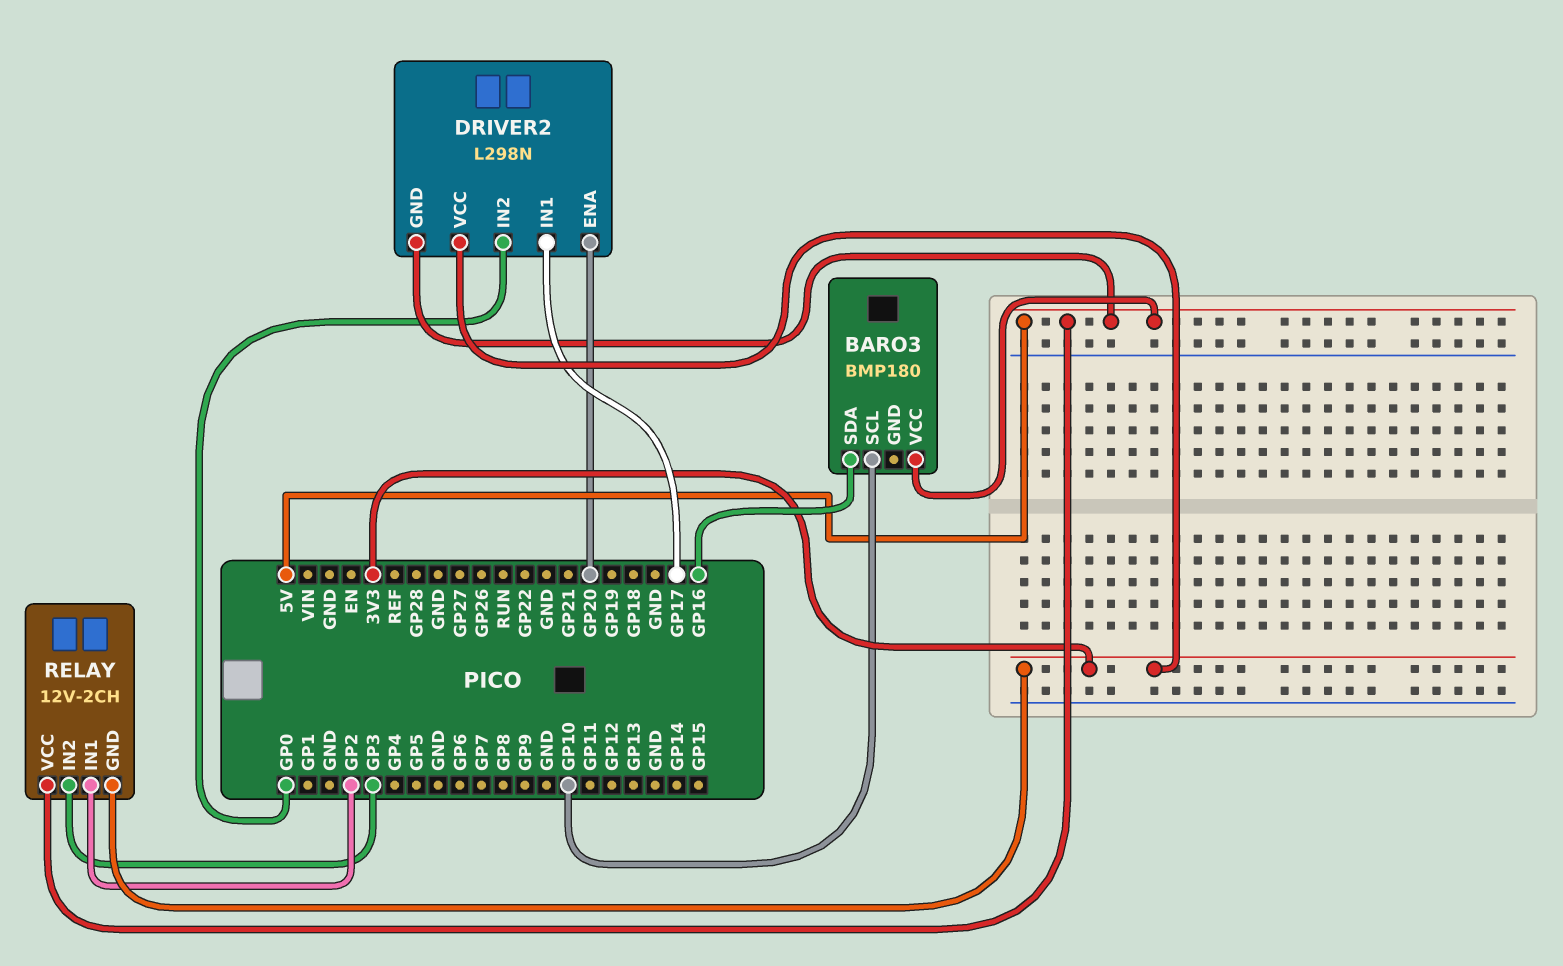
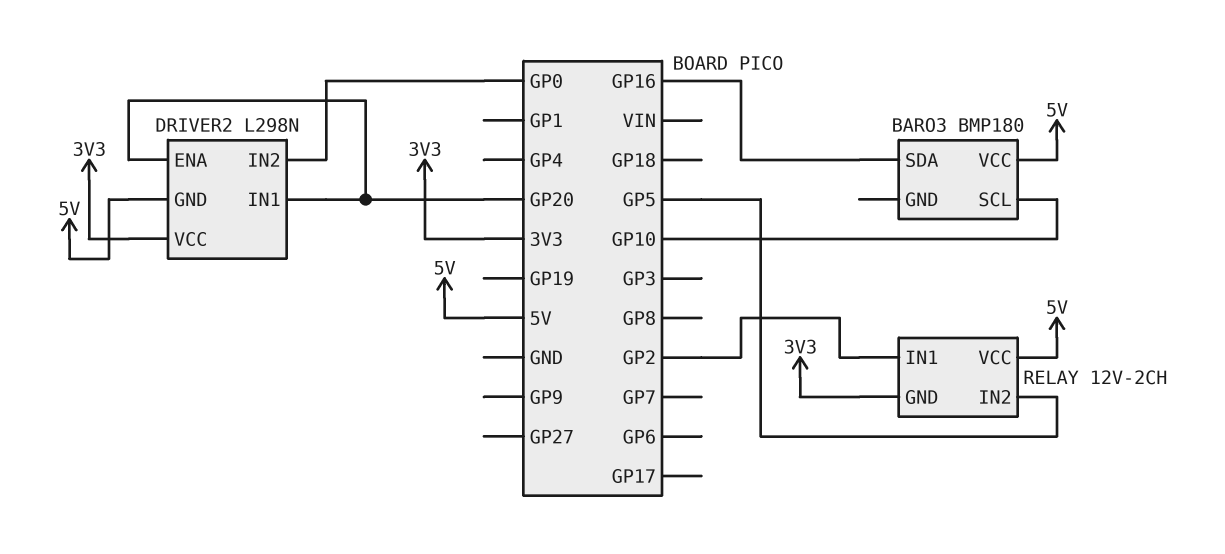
DRIVER2 pin IN1: GP17 -> GP20
RELAY pin IN2: GP3 -> GP5

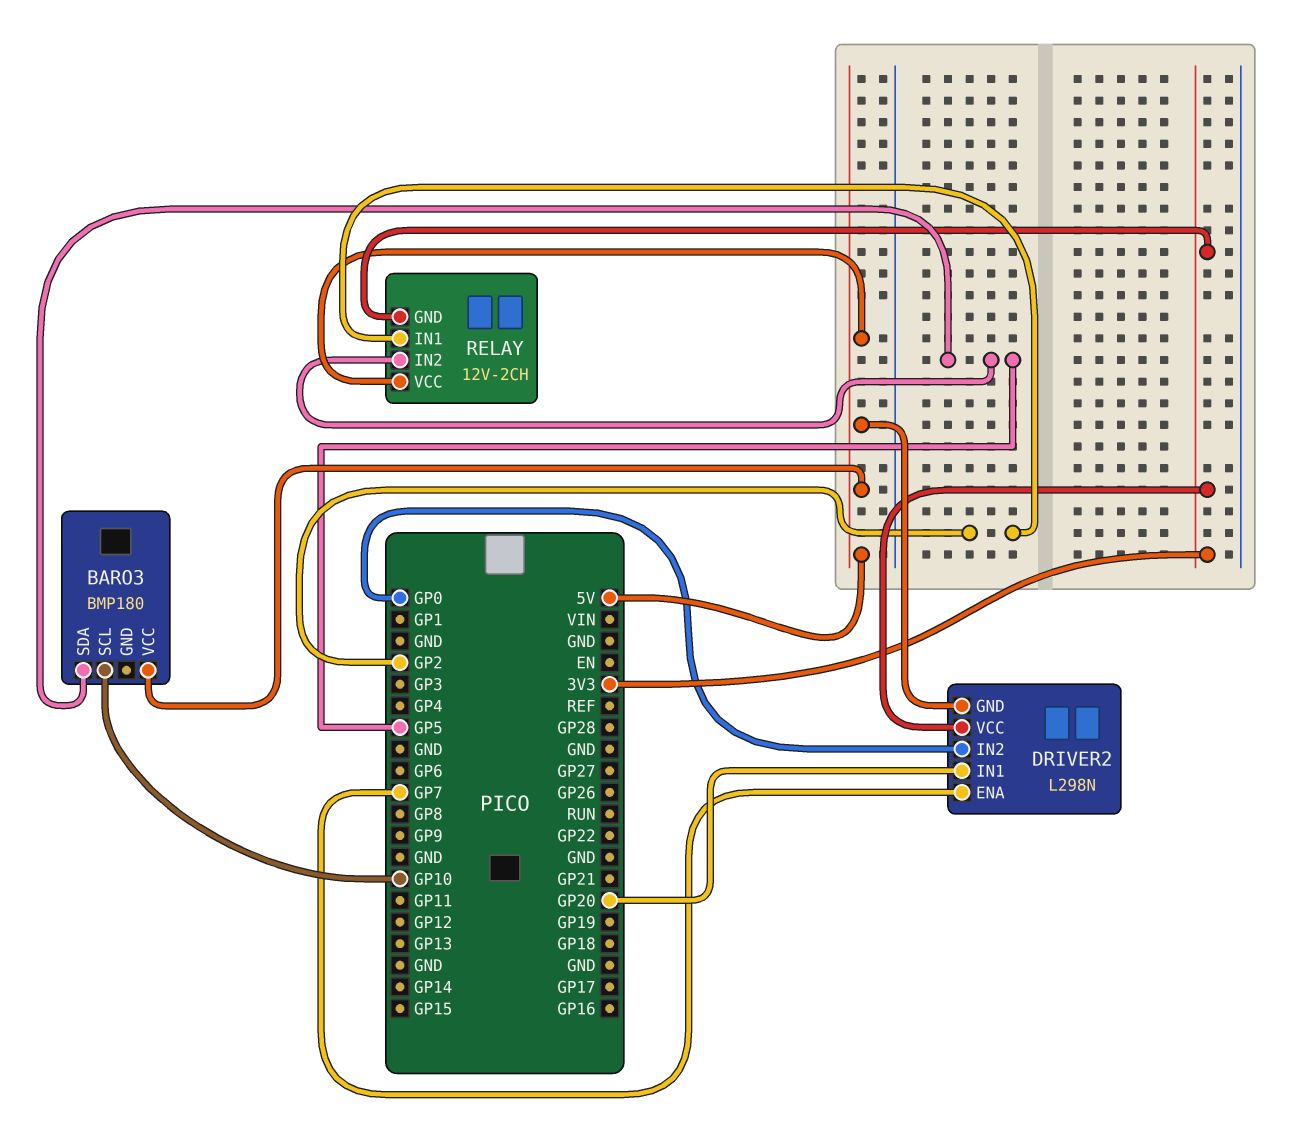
BARO3 pin SDA: GP16 -> GP5
DRIVER2 pin ENA: GP20 -> GP7

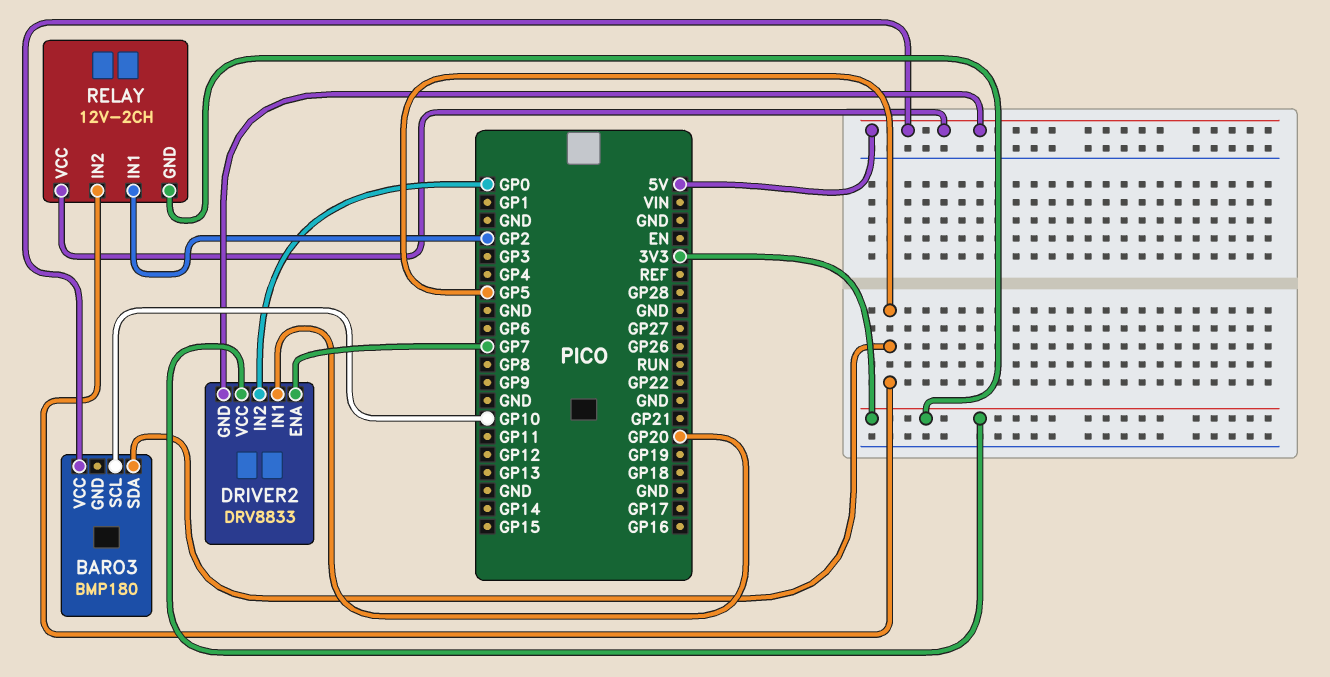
DRIVER2: L298N -> DRV8833

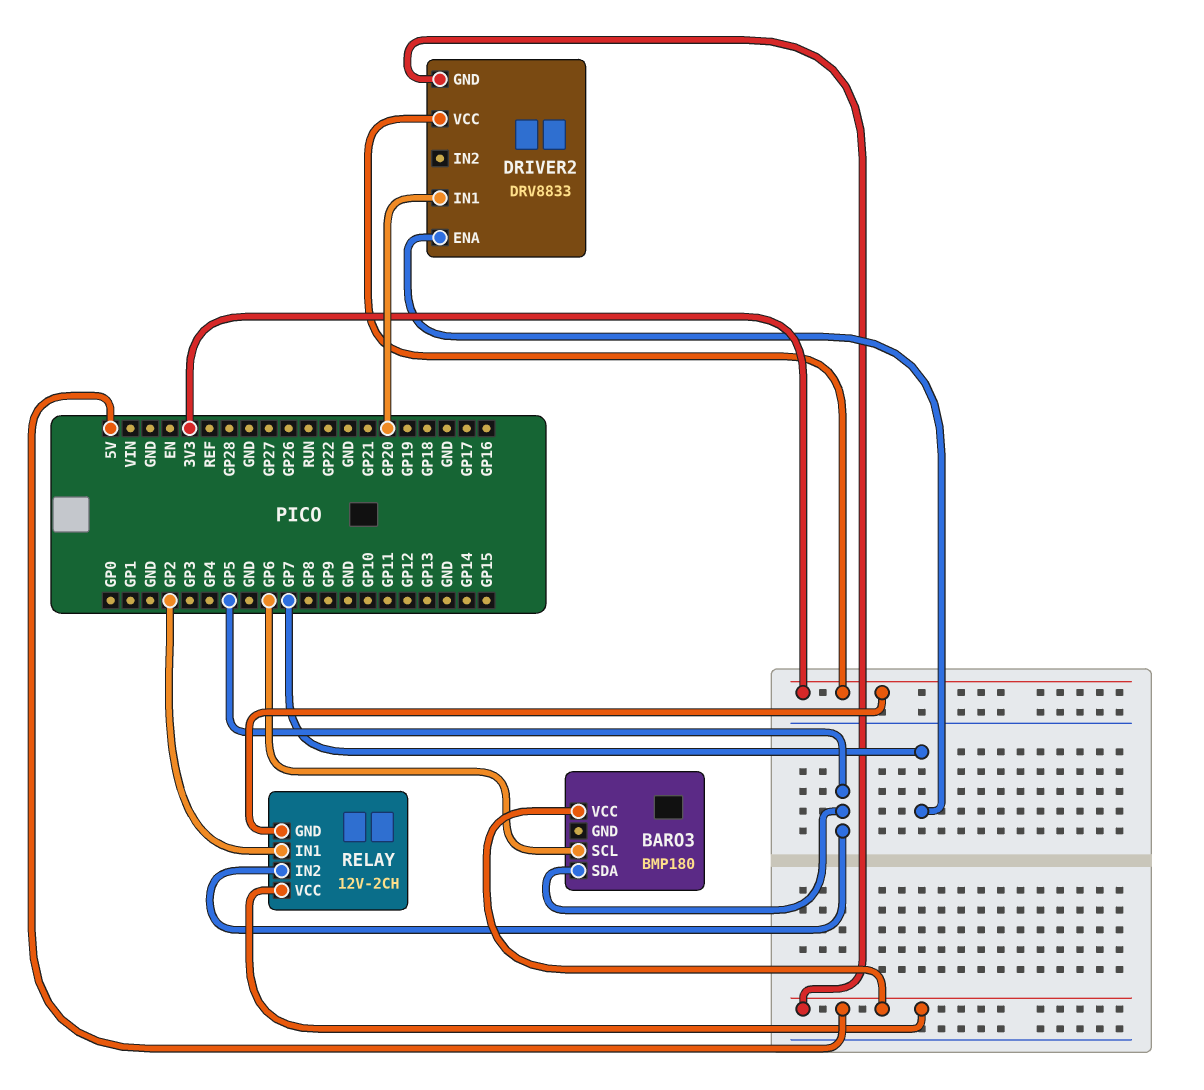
BARO3 pin SCL: GP10 -> GP6
DRIVER2 pin IN2: GP0 -> none

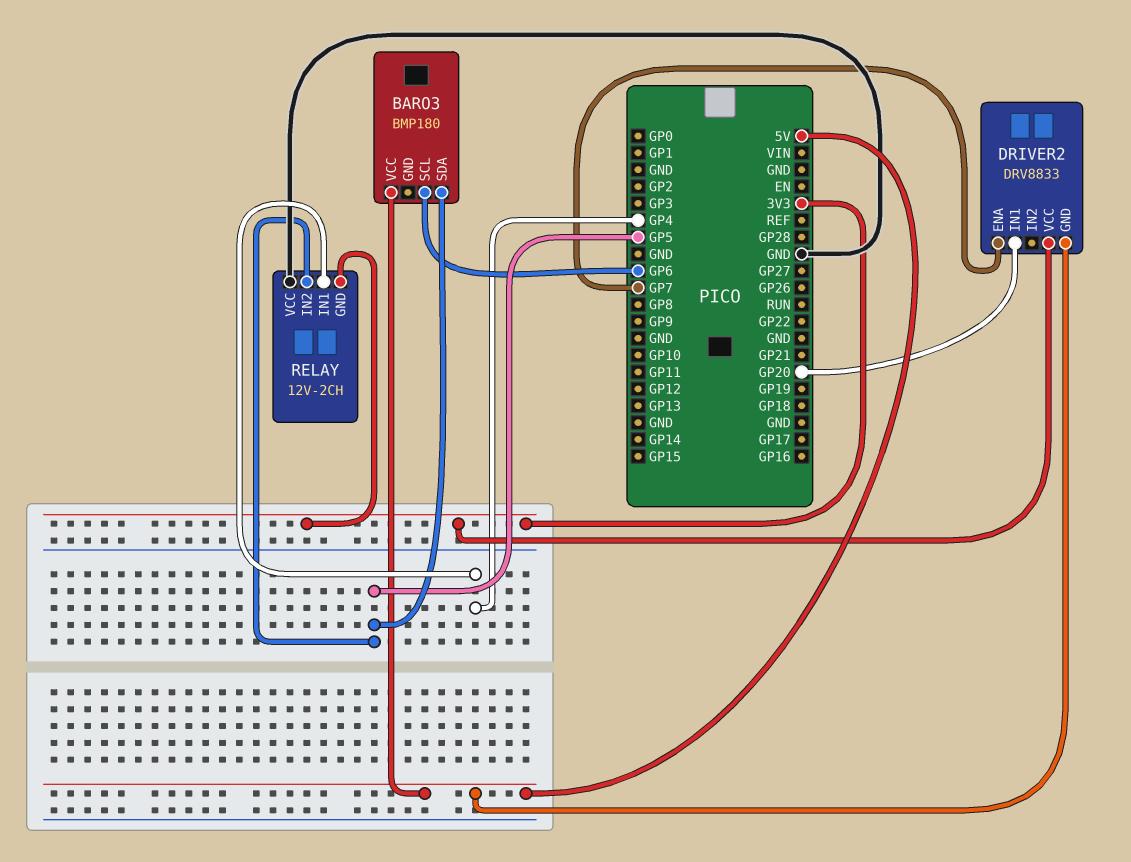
RELAY pin IN1: GP2 -> GP4
RELAY pin VCC: 5V -> GND

